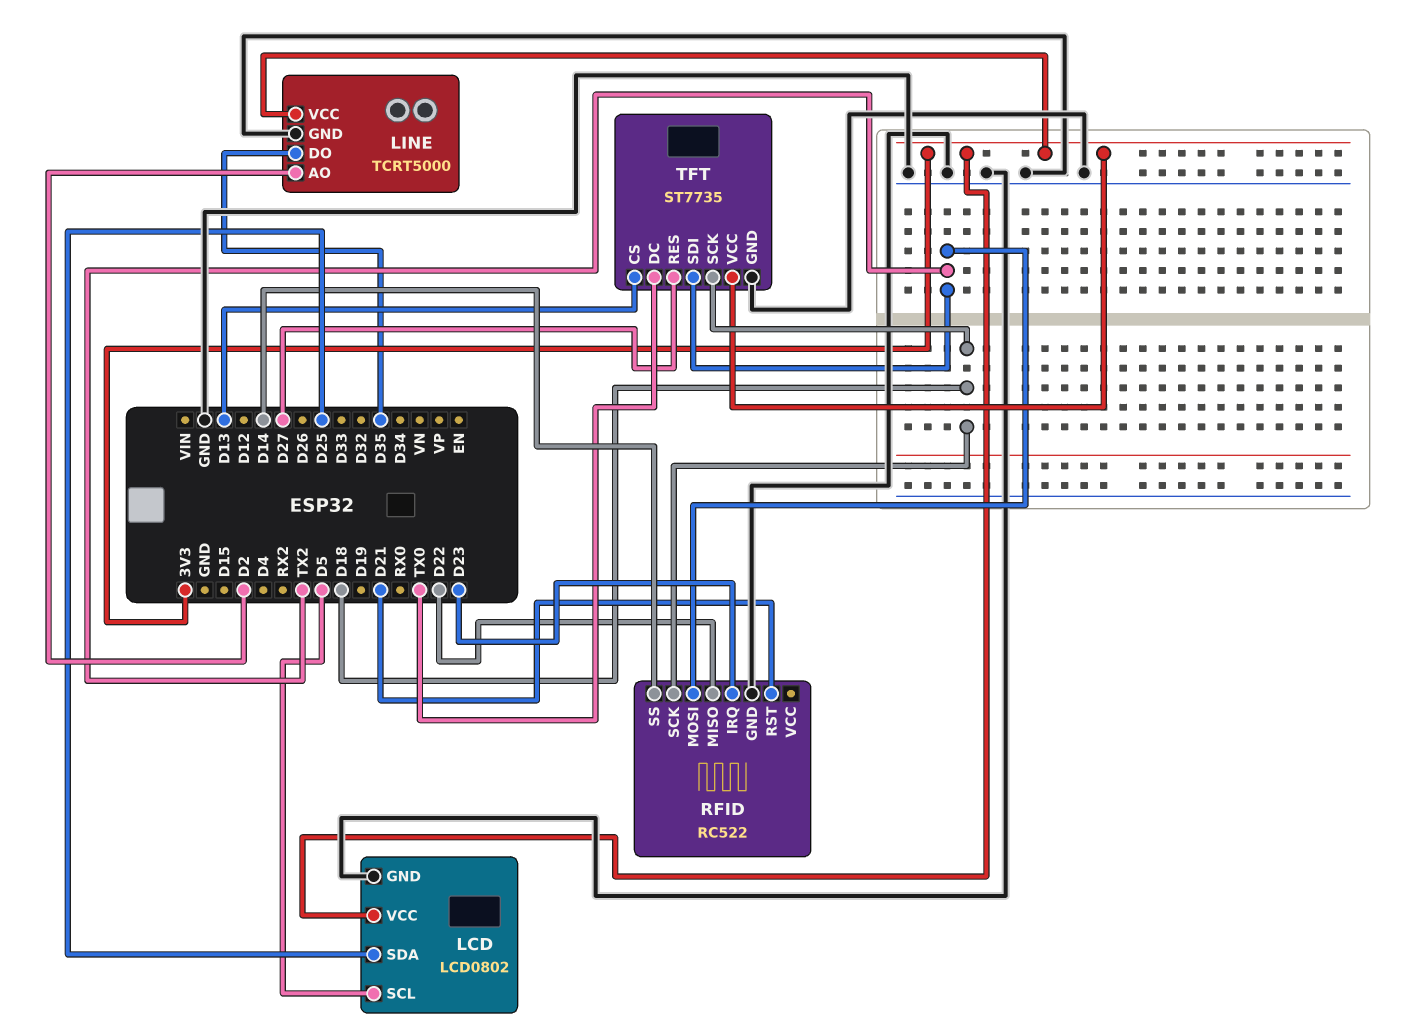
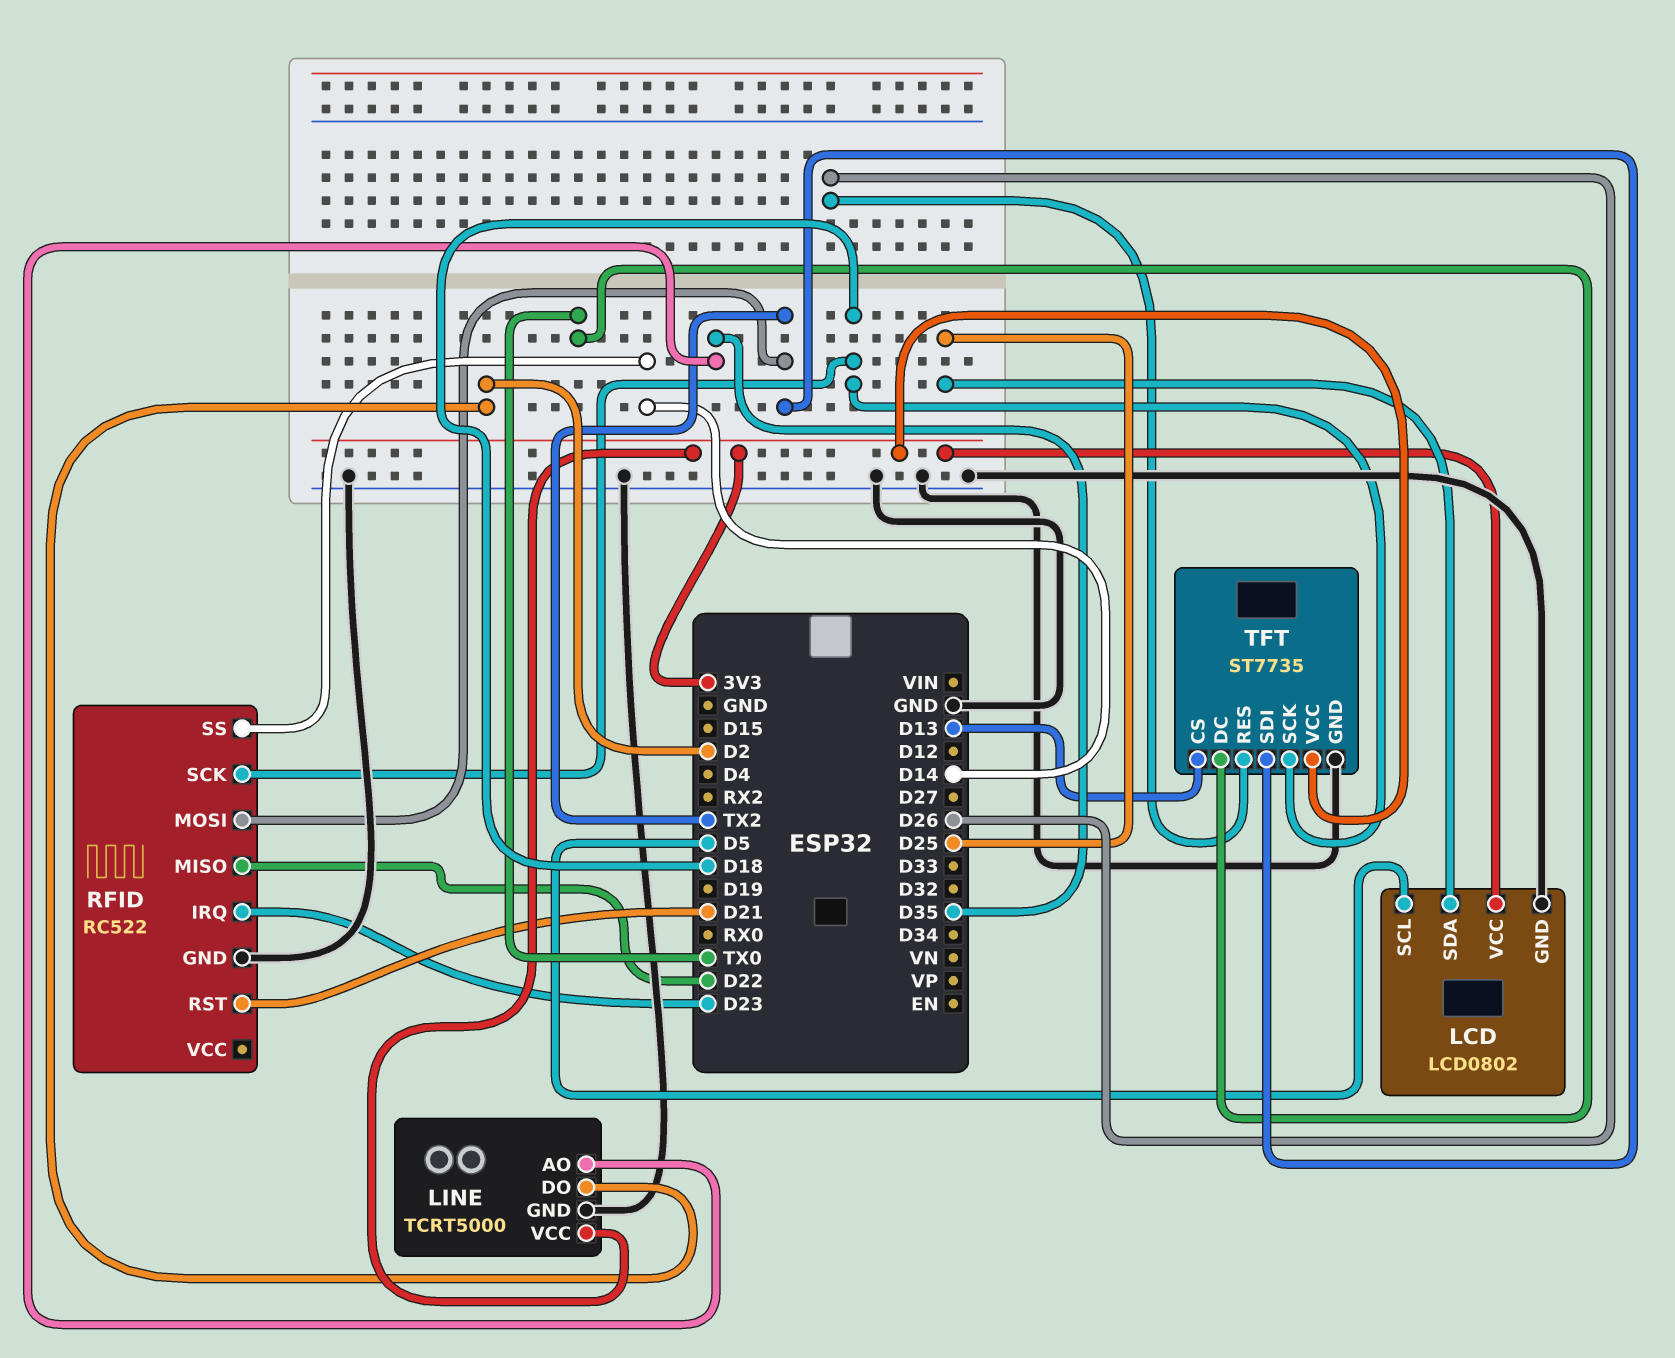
LINE pin AO: D2 -> D35
LINE pin DO: D35 -> D2
TFT pin RES: D27 -> D26

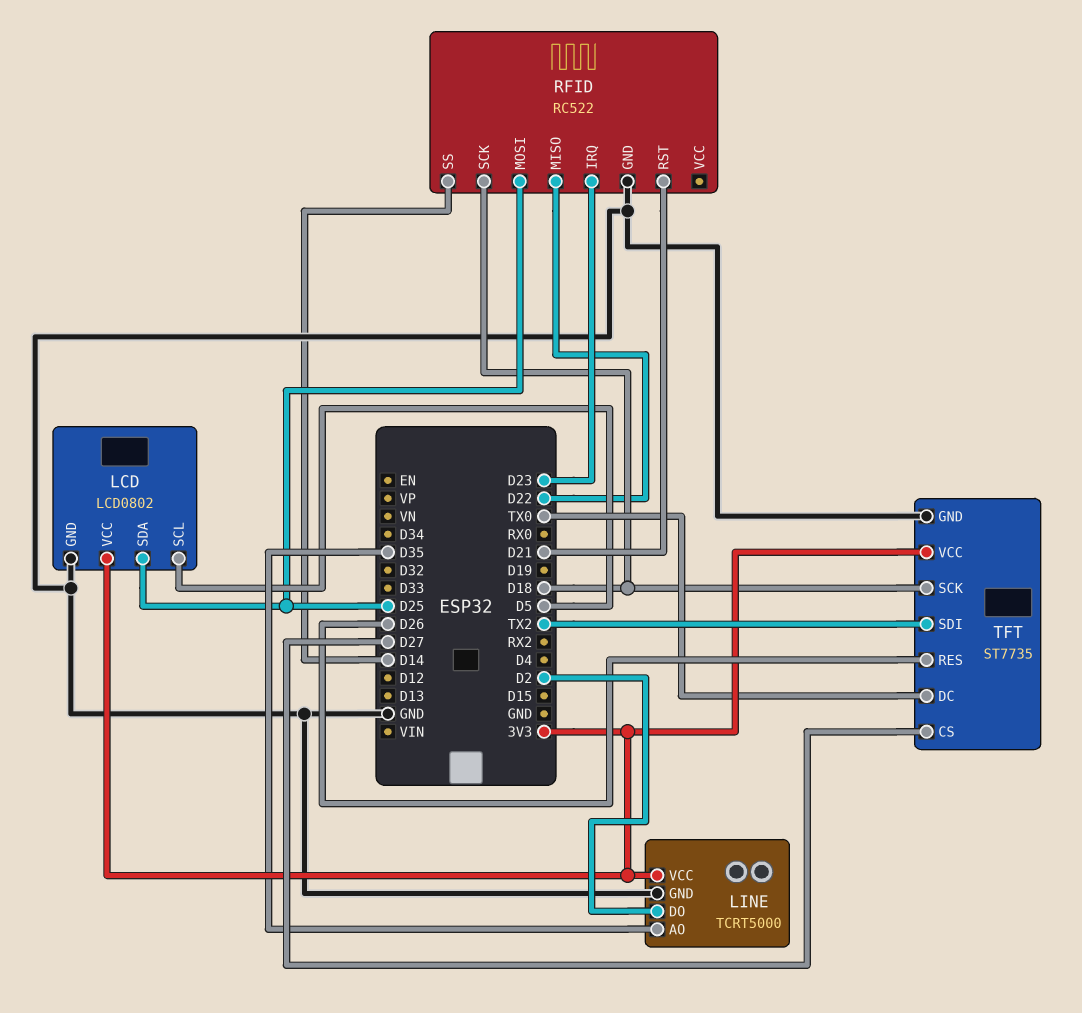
RFID pin MOSI: TX2 -> D25
TFT pin CS: D13 -> D27

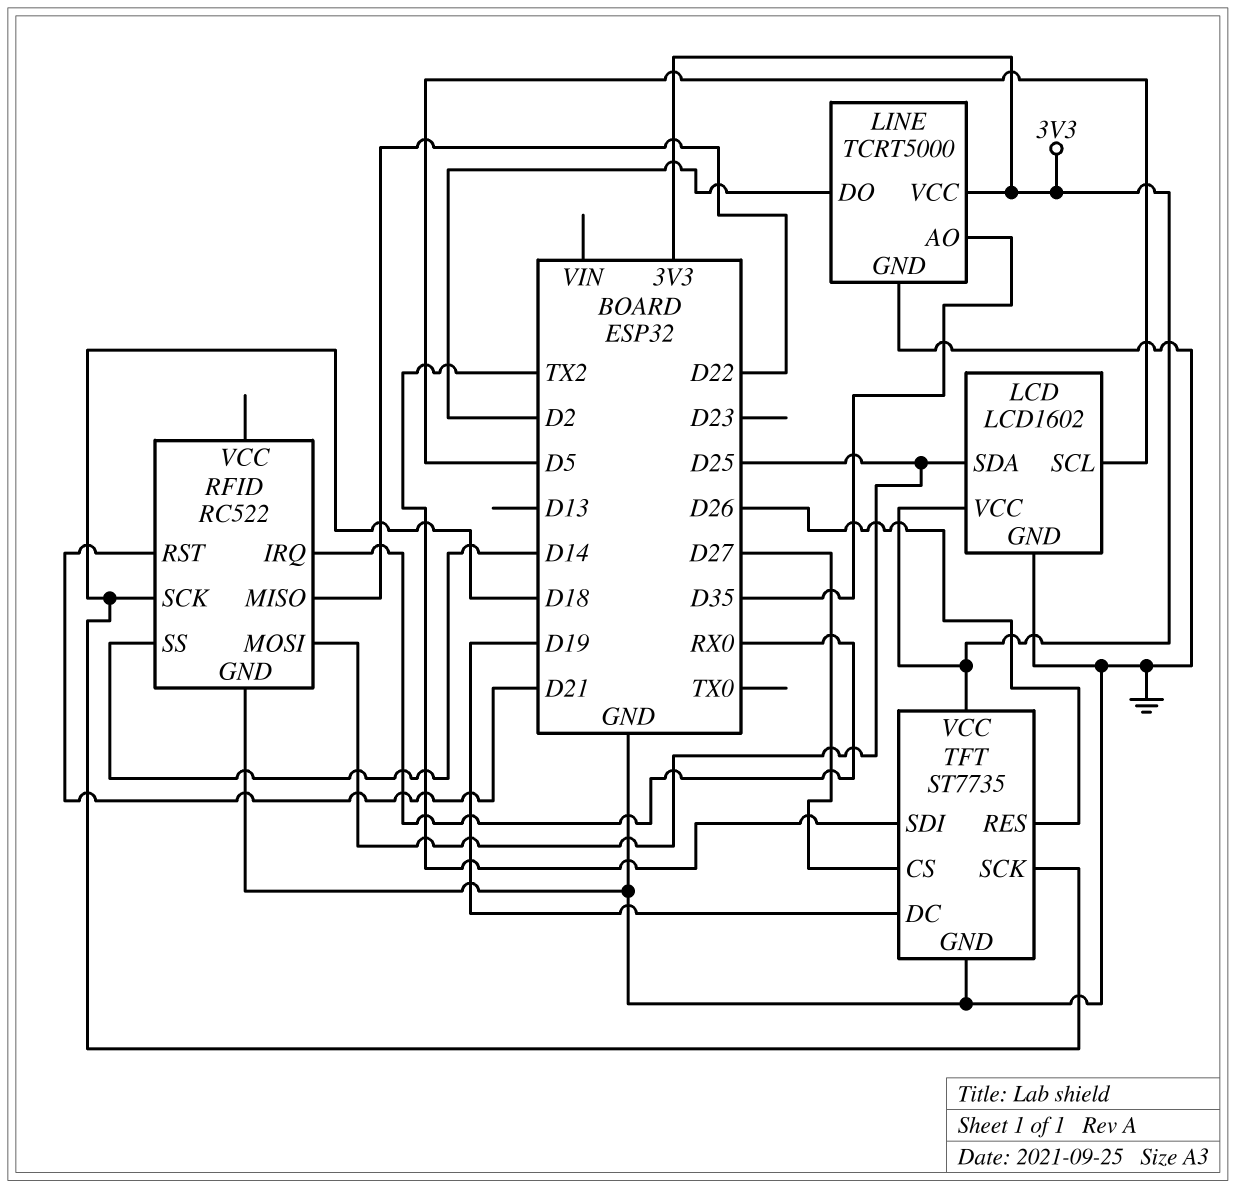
LCD: LCD0802 -> LCD1602
RFID pin IRQ: D23 -> RX0
TFT pin DC: TX0 -> D19

